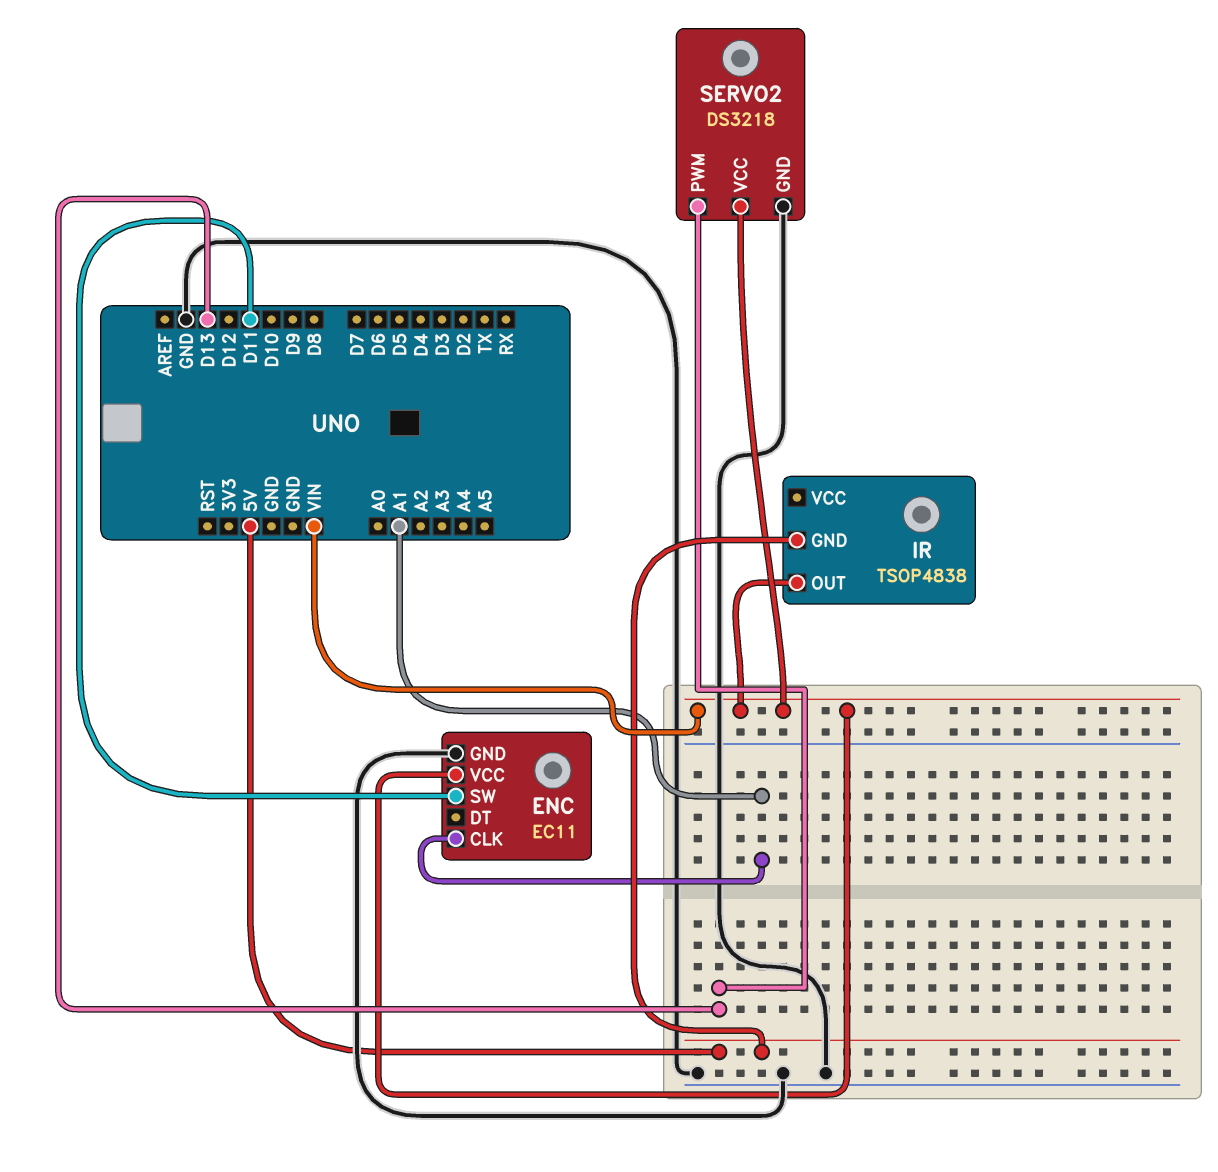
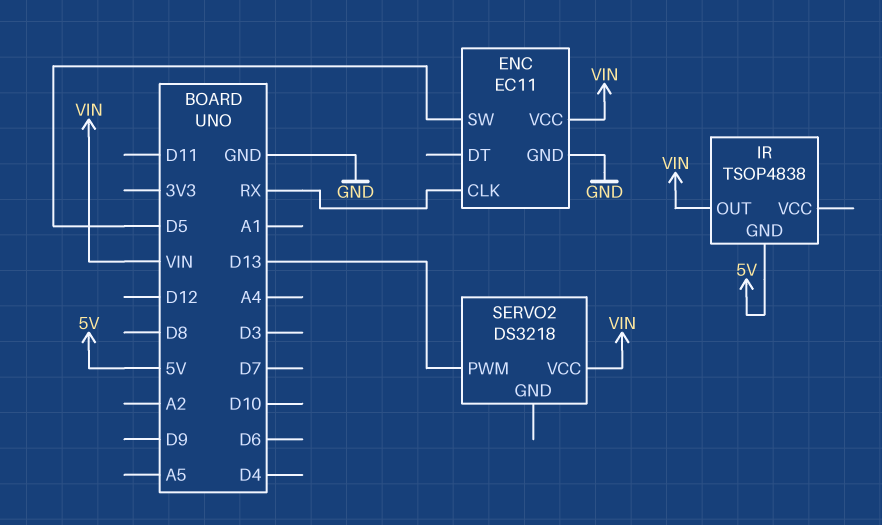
ENC pin CLK: A1 -> RX
ENC pin SW: D11 -> D5
SERVO2 pin GND: GND -> none

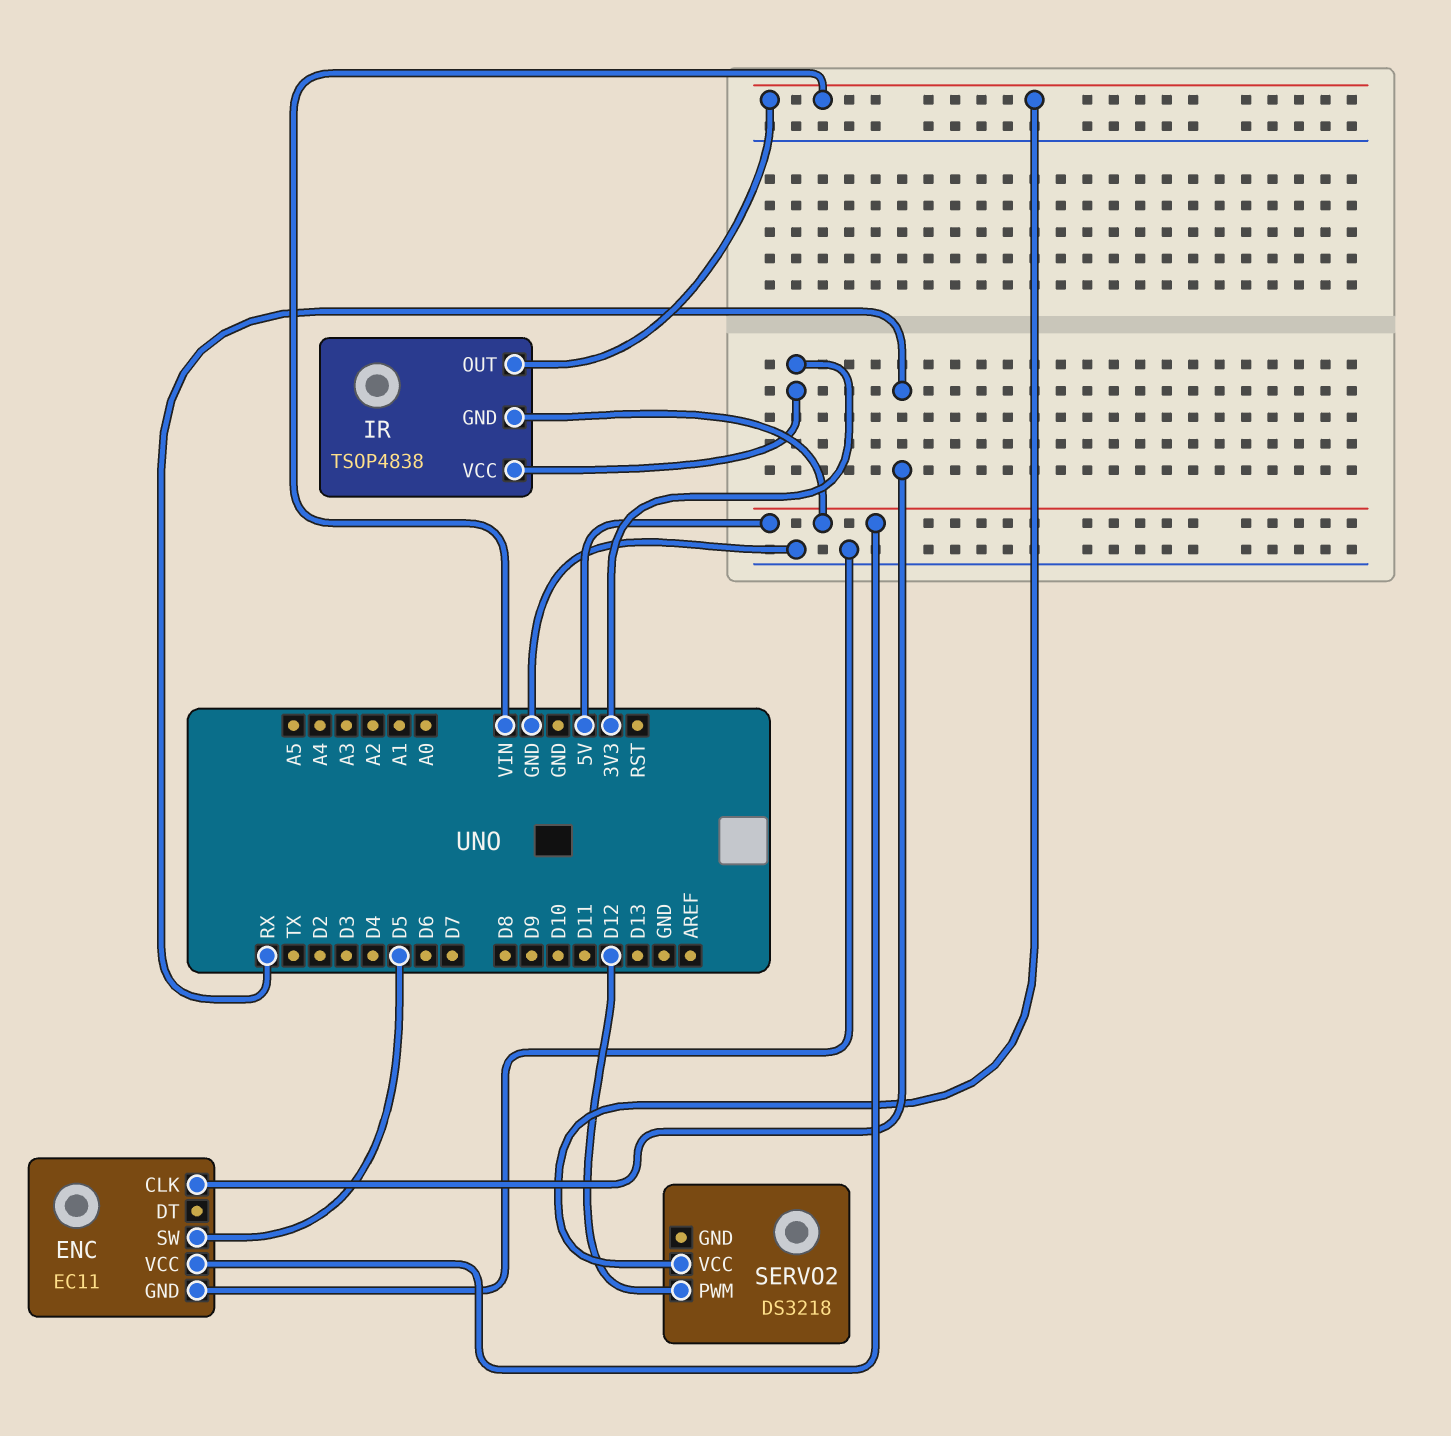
ENC pin VCC: VIN -> 5V
IR pin VCC: none -> 3V3
SERVO2 pin PWM: D13 -> D12

